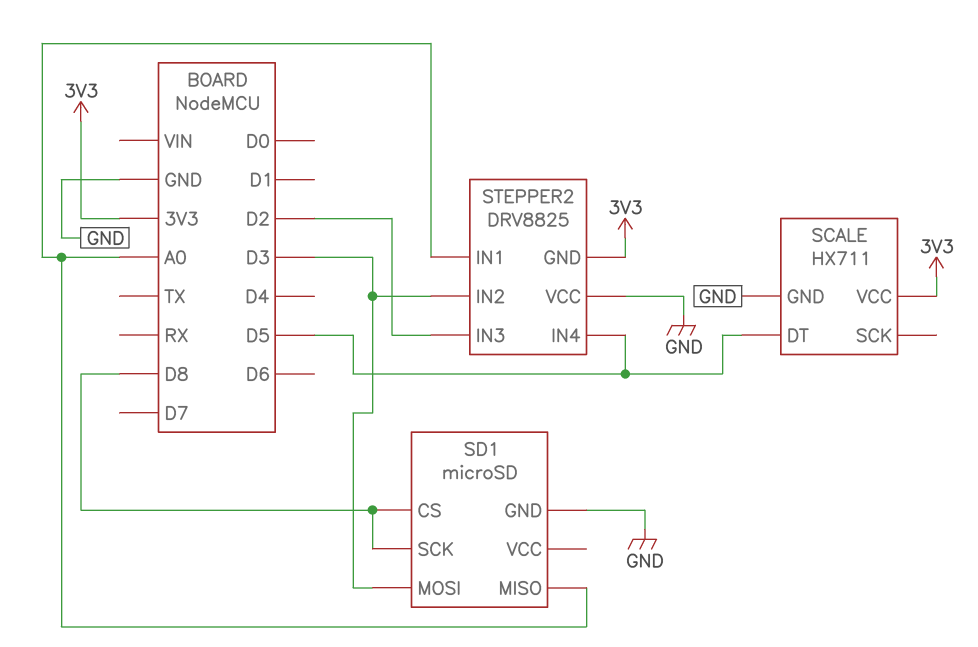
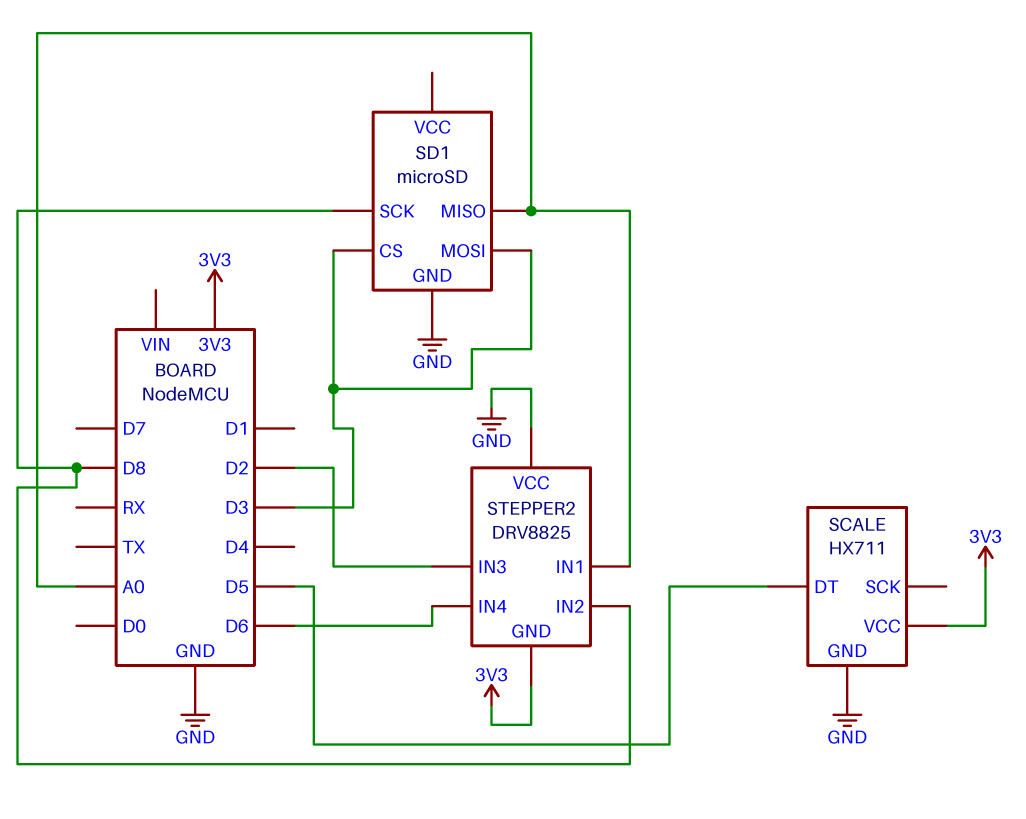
SD1 pin CS: D8 -> D3
STEPPER2 pin IN2: D3 -> D8
STEPPER2 pin IN4: D5 -> D6

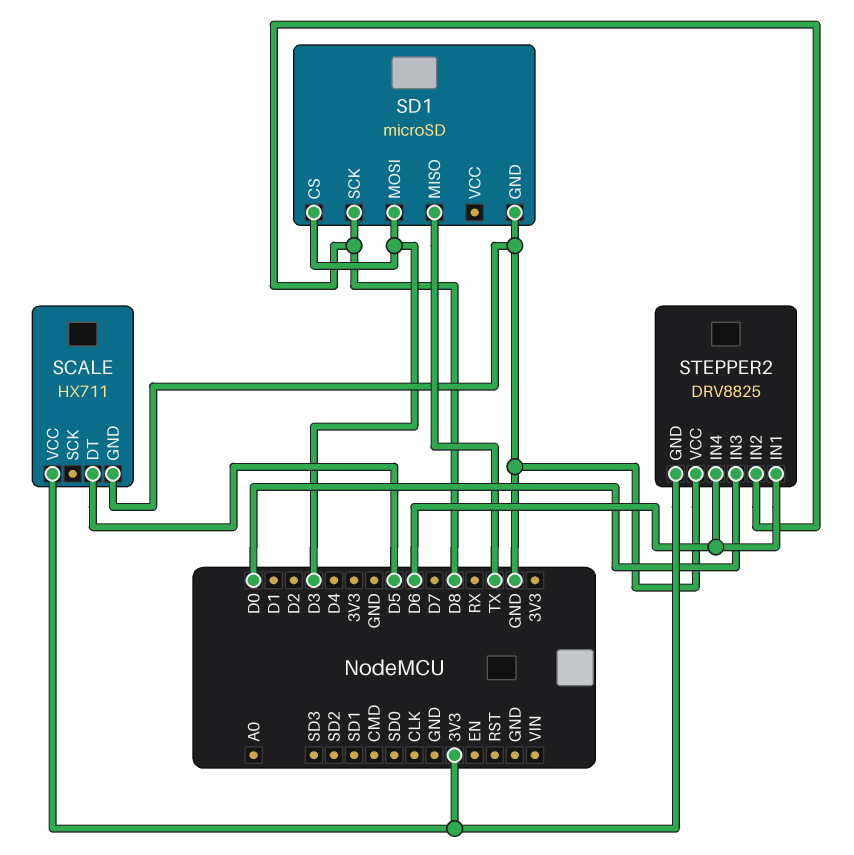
SD1 pin MISO: A0 -> TX
STEPPER2 pin IN1: A0 -> D6
STEPPER2 pin IN3: D2 -> D0

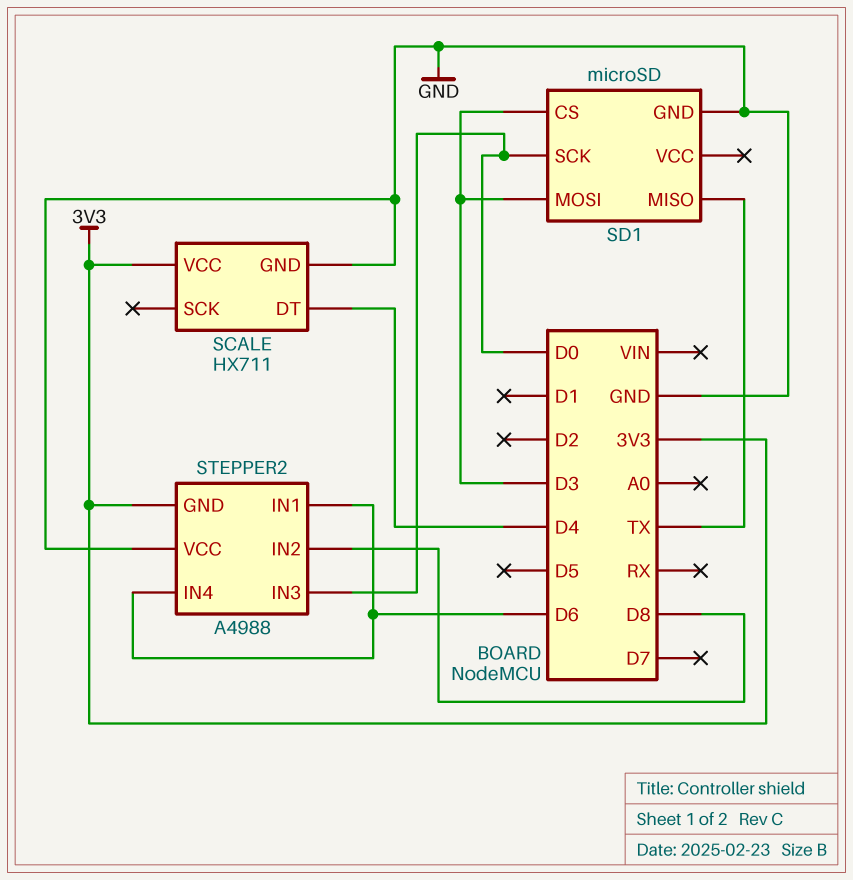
SCALE pin DT: D5 -> D4
SD1 pin SCK: D8 -> D0
STEPPER2: DRV8825 -> A4988

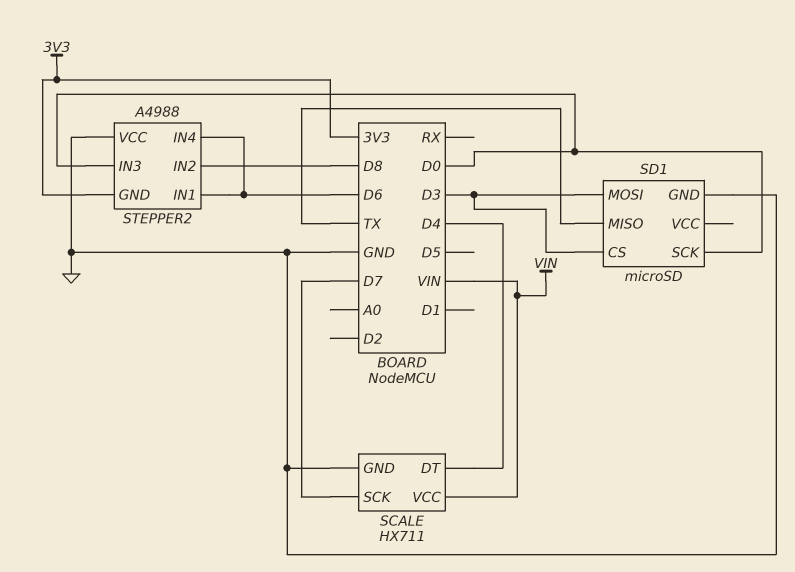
SCALE pin SCK: none -> D7
SCALE pin VCC: 3V3 -> VIN

